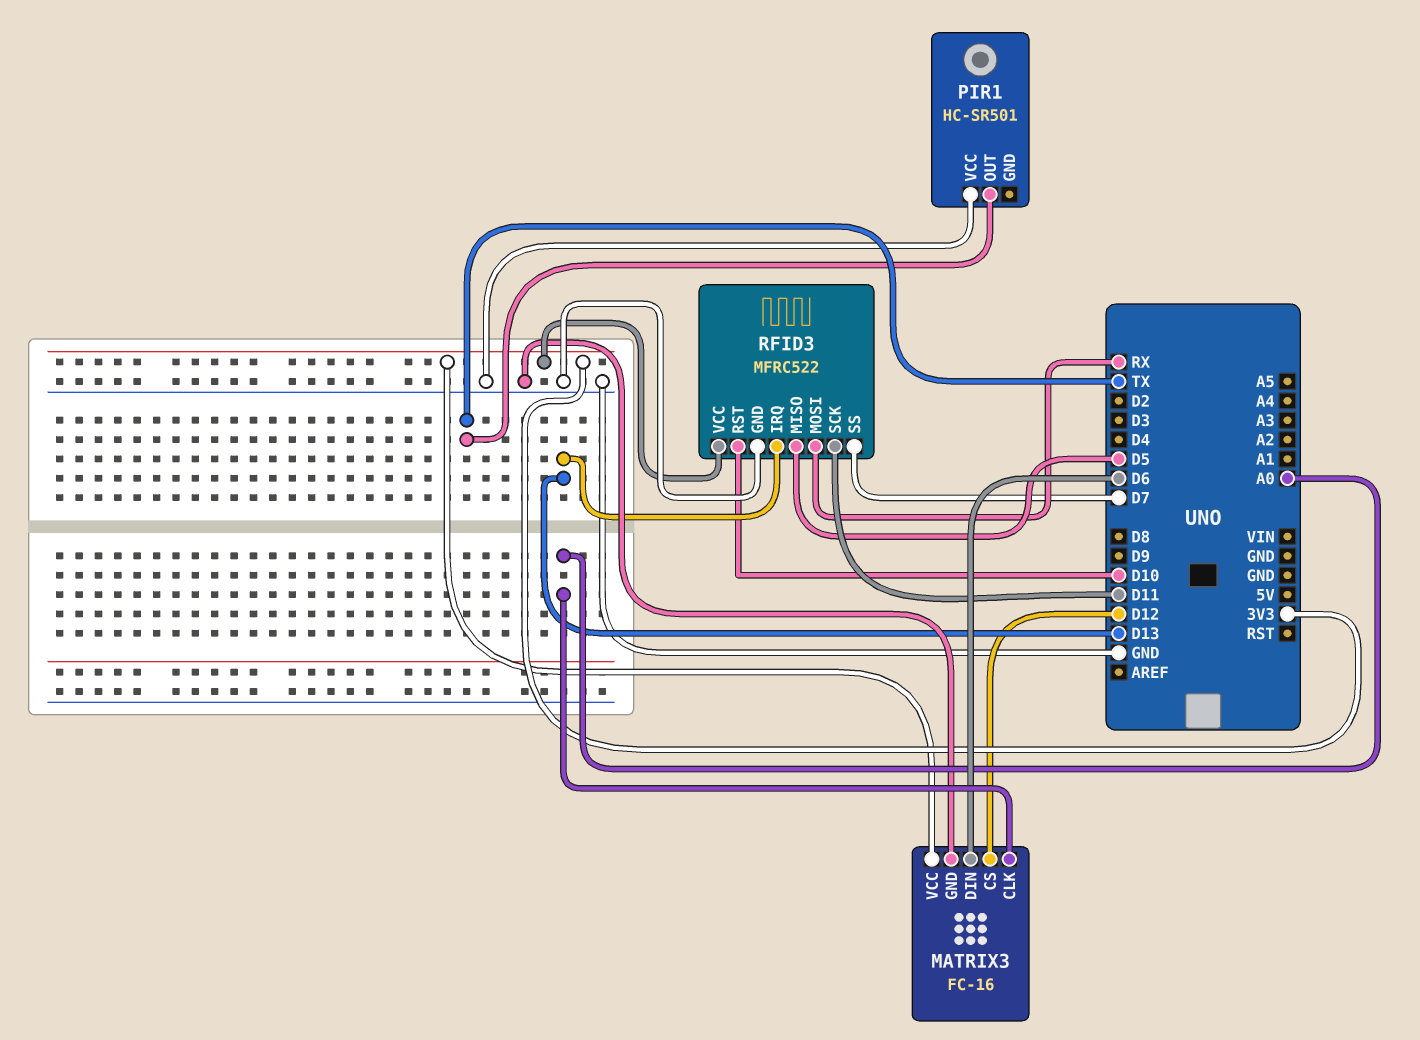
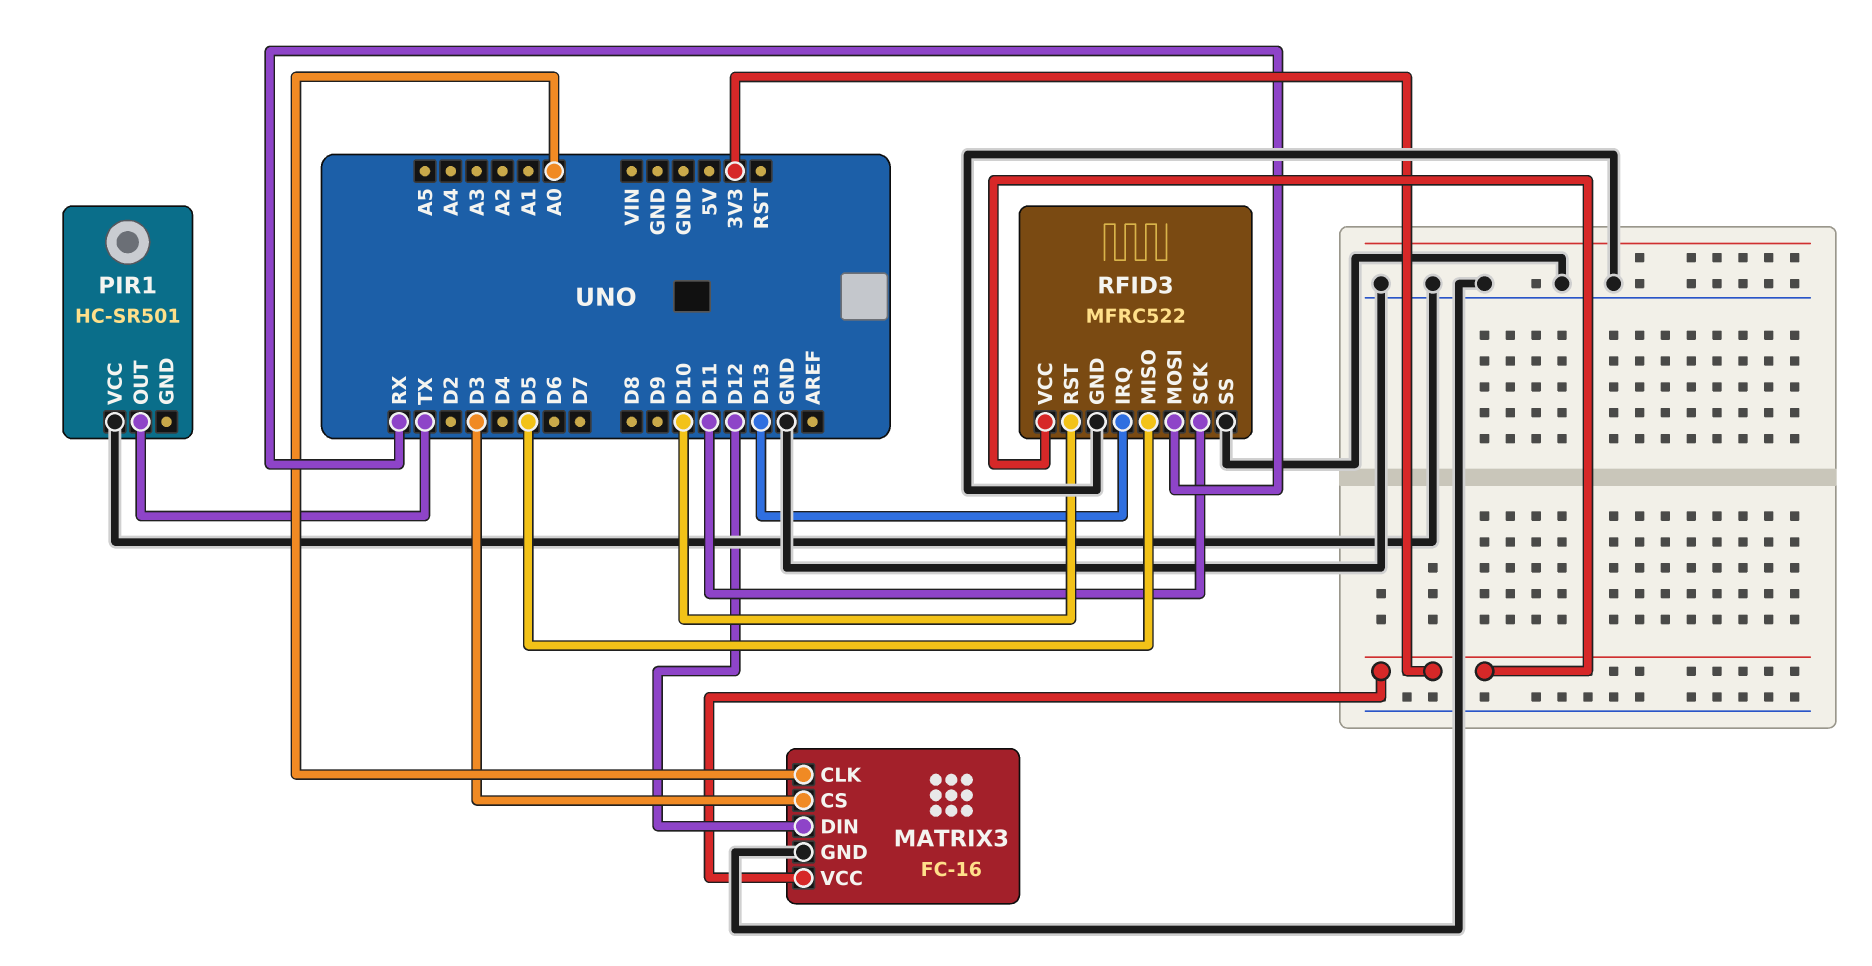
MATRIX3 pin CS: D12 -> D3
MATRIX3 pin DIN: D6 -> D12
RFID3 pin SS: D7 -> GND

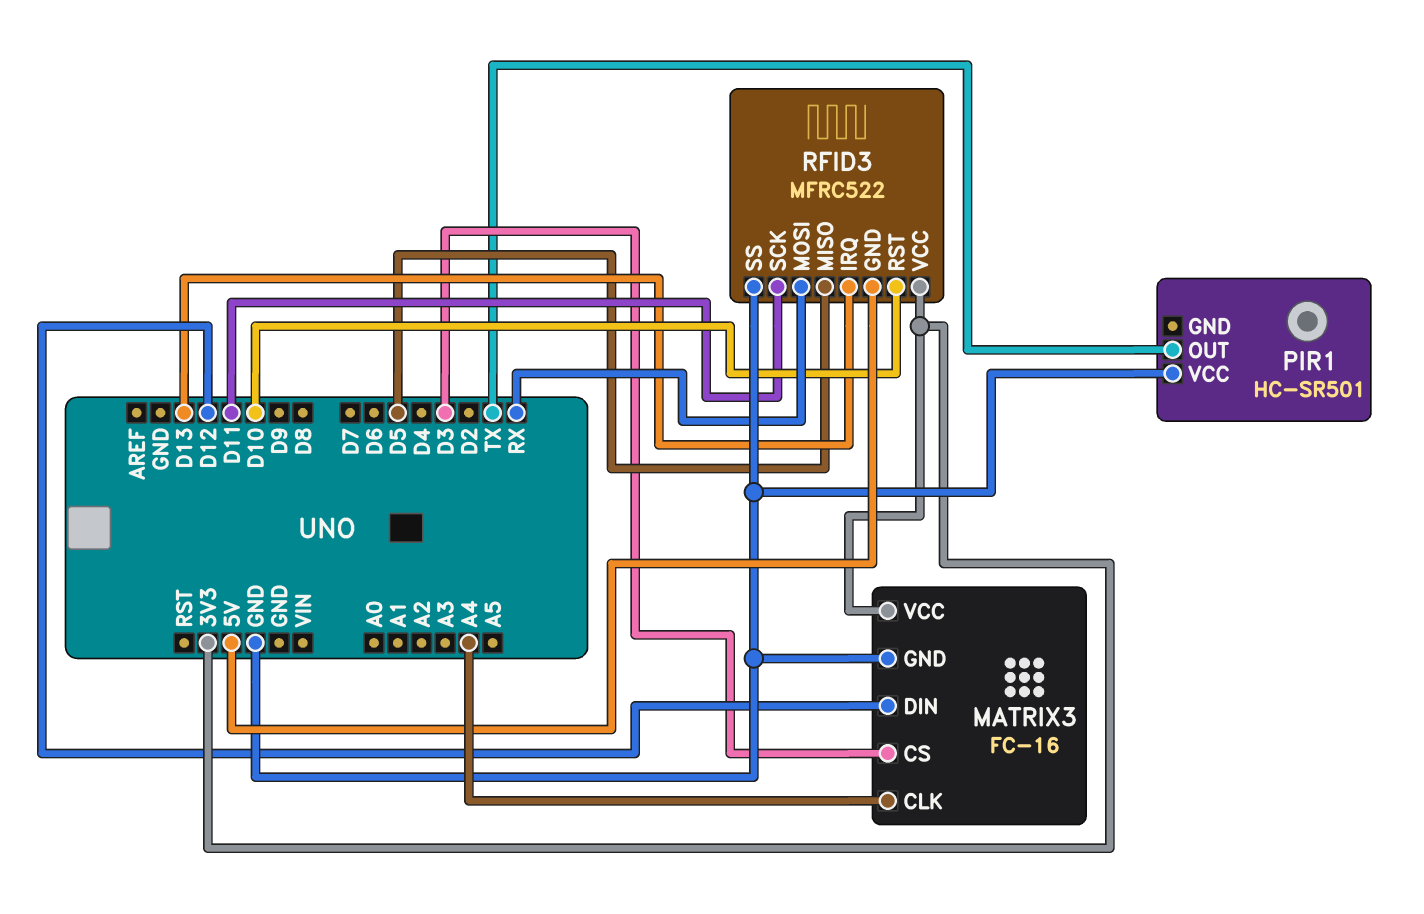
MATRIX3 pin CLK: A0 -> A4
RFID3 pin GND: GND -> 5V

